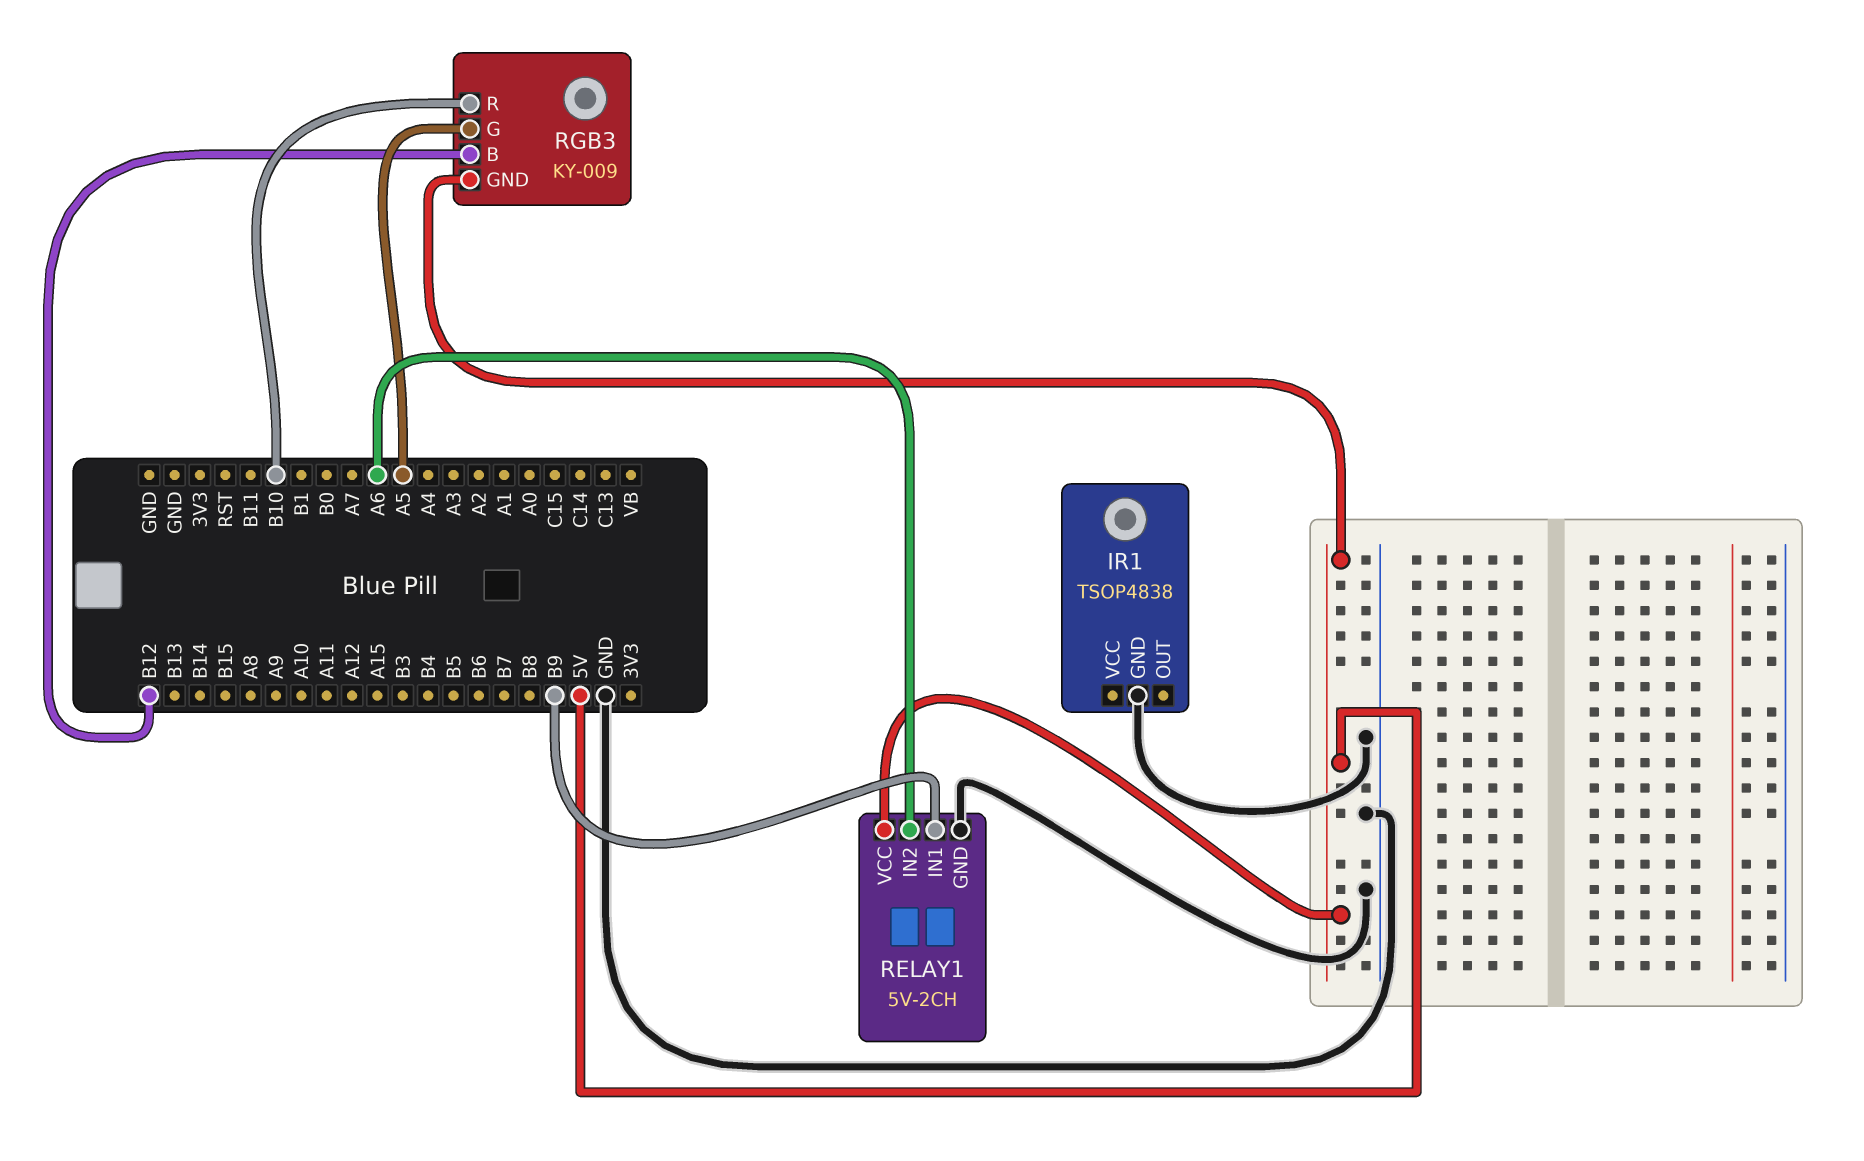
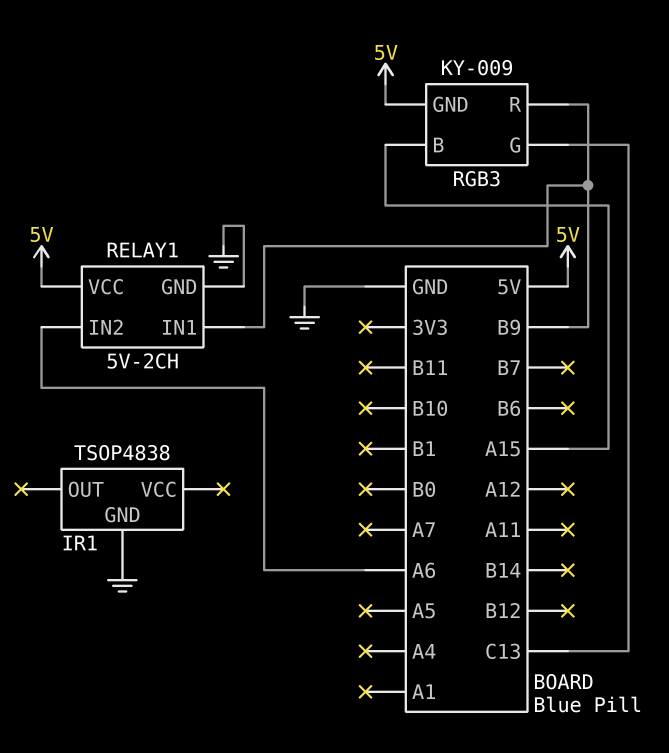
RGB3 pin B: B12 -> A15
RGB3 pin G: A5 -> C13
RGB3 pin R: B10 -> B9

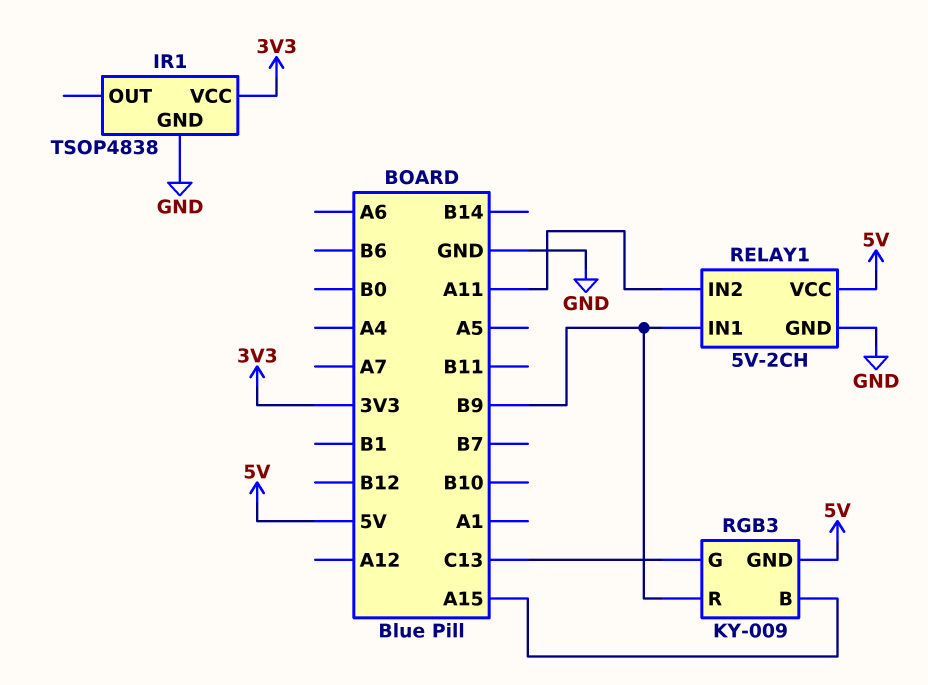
IR1 pin VCC: none -> 3V3
RELAY1 pin IN2: A6 -> A11

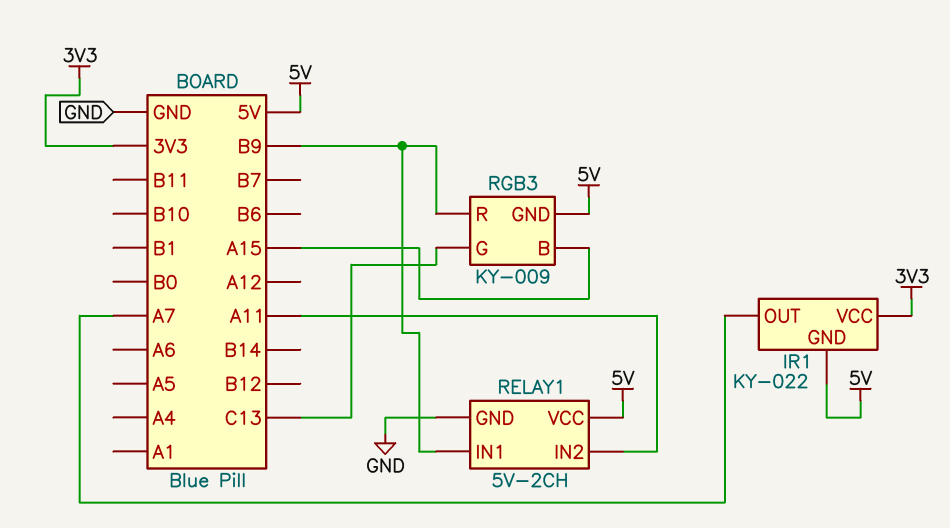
IR1: TSOP4838 -> KY-022
IR1 pin GND: GND -> 5V
IR1 pin OUT: none -> A7

